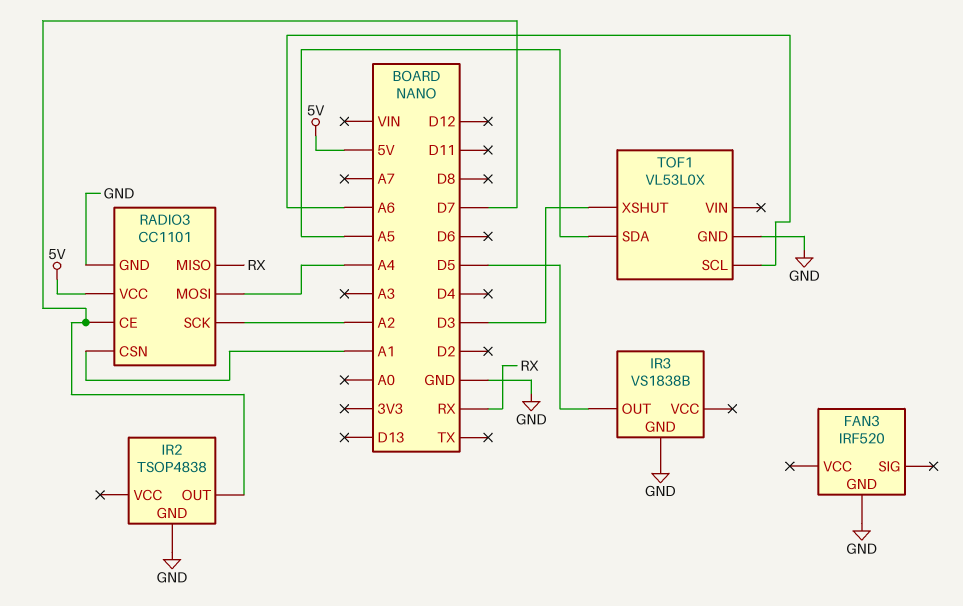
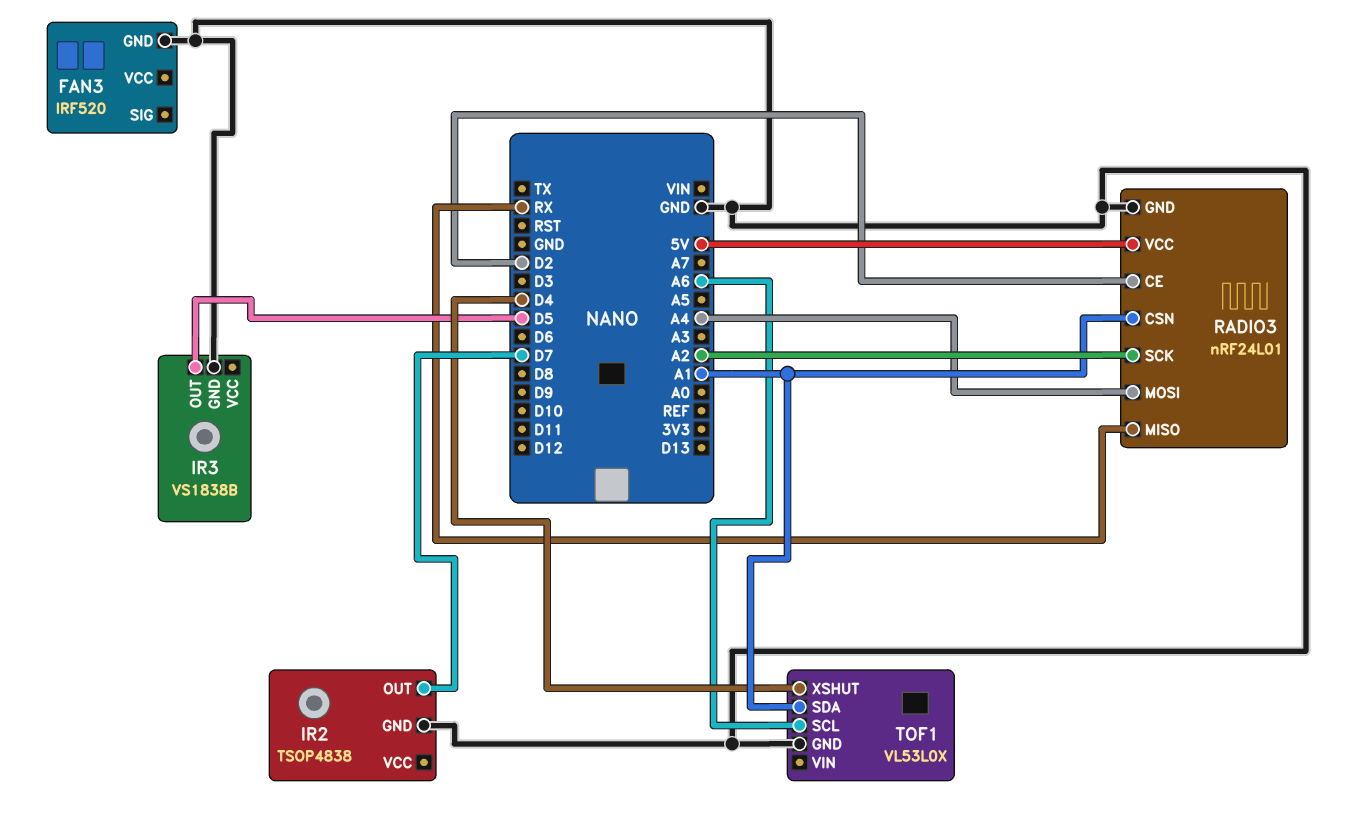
RADIO3: CC1101 -> nRF24L01
RADIO3 pin CE: D7 -> D2
TOF1 pin SDA: A5 -> A1
TOF1 pin XSHUT: D3 -> D4

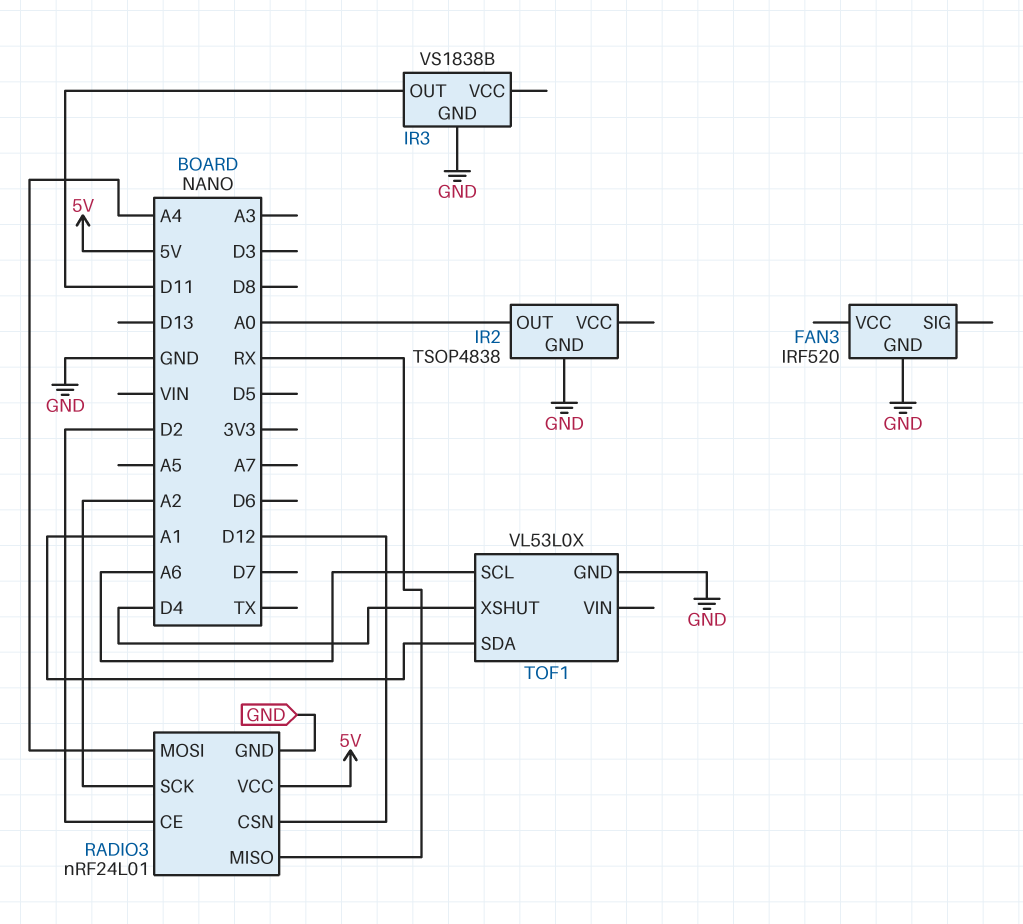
IR2 pin OUT: D7 -> A0
IR3 pin OUT: D5 -> D11
RADIO3 pin CSN: A1 -> D12

